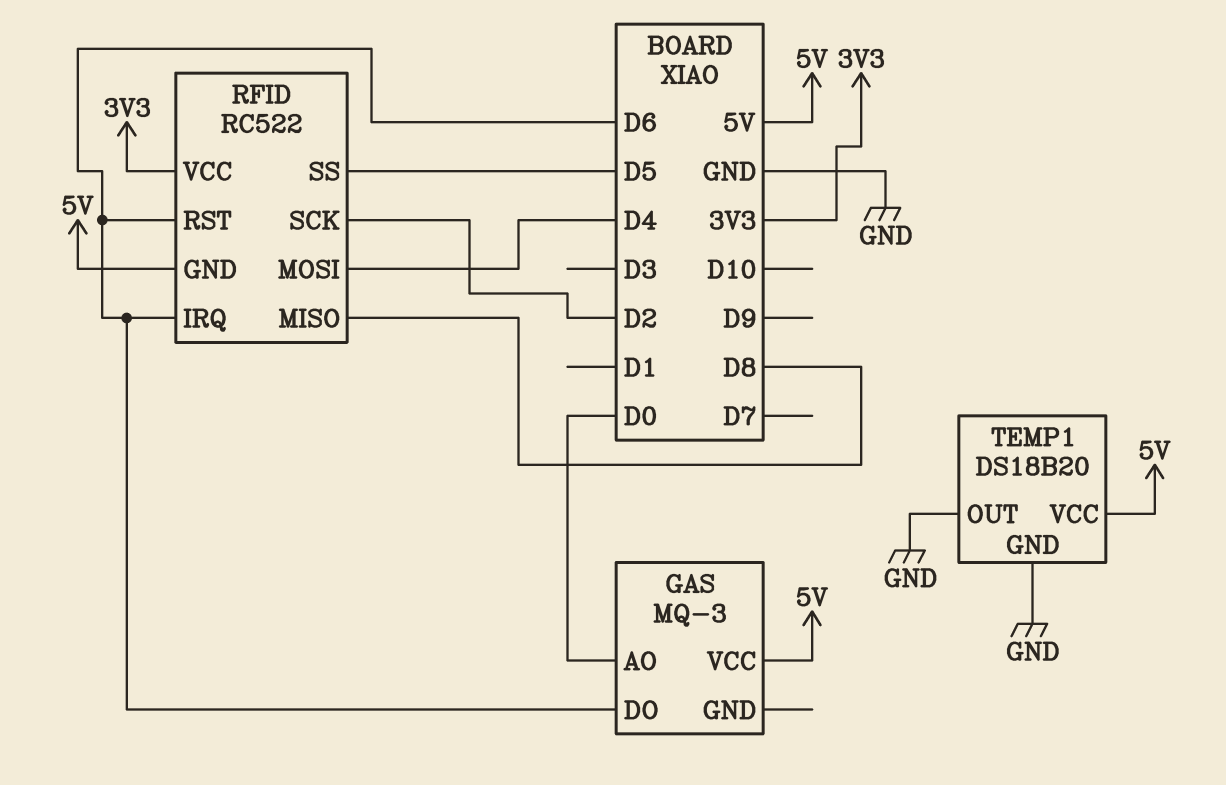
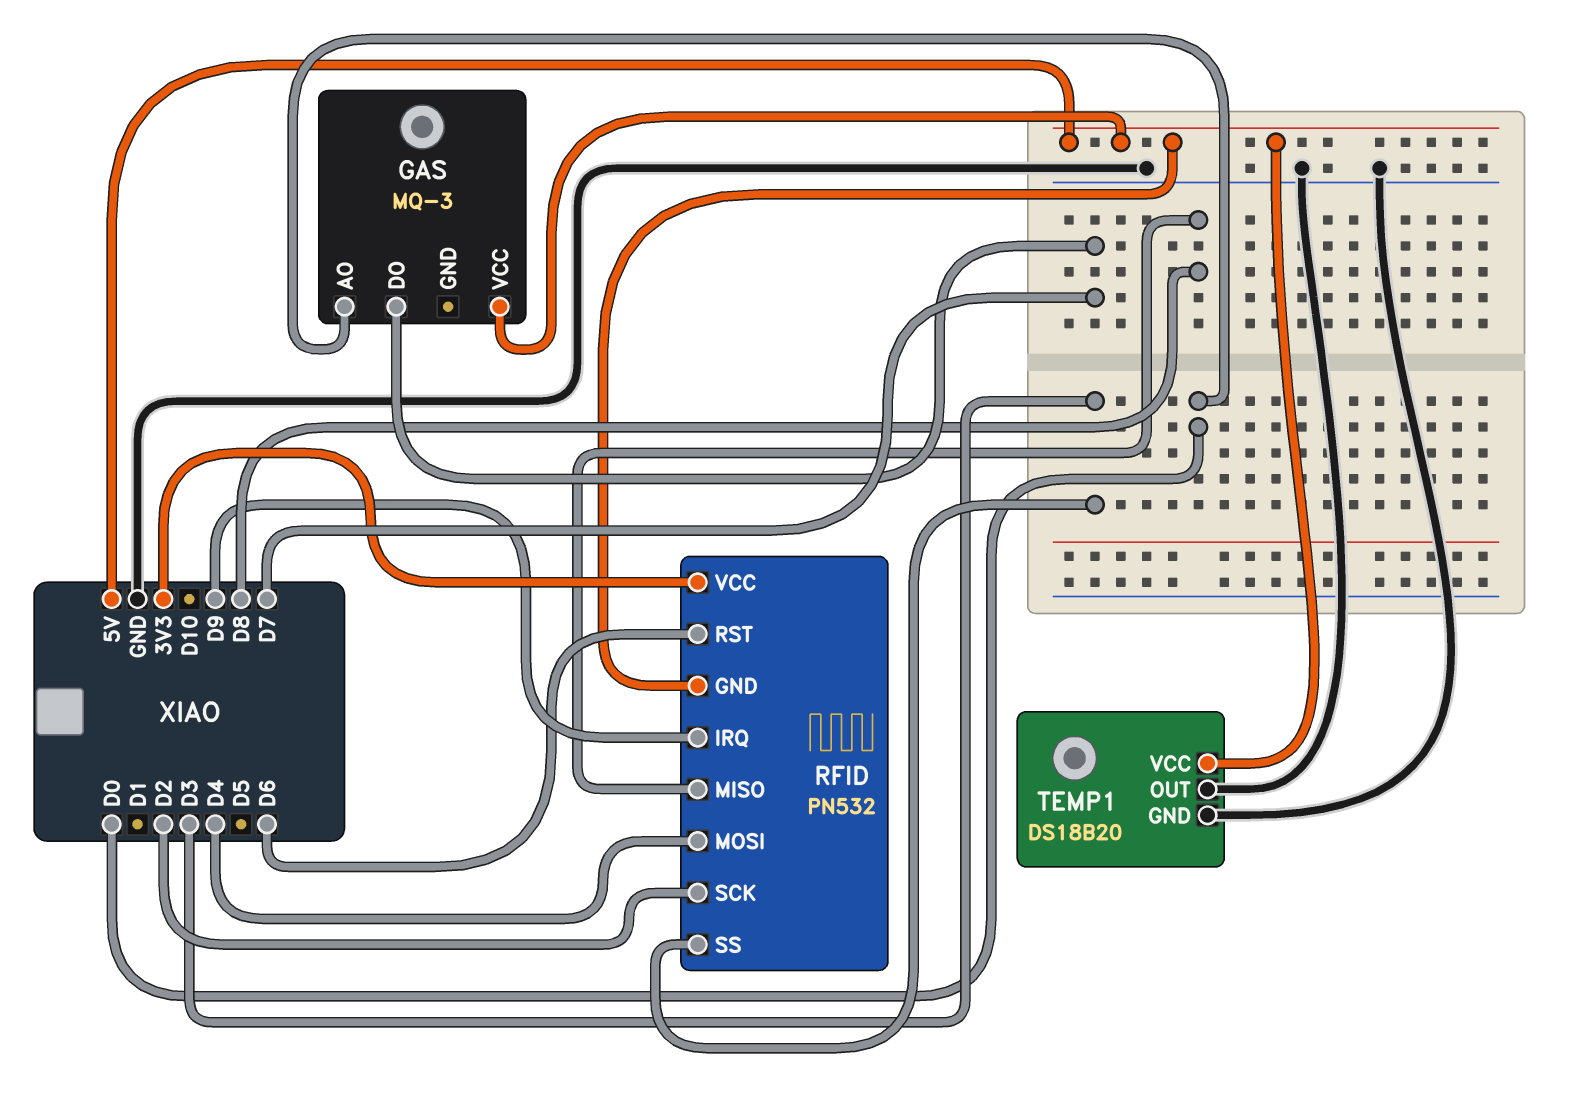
GAS pin DO: D6 -> D7
RFID: RC522 -> PN532
RFID pin IRQ: D6 -> D9
RFID pin SS: D5 -> D3

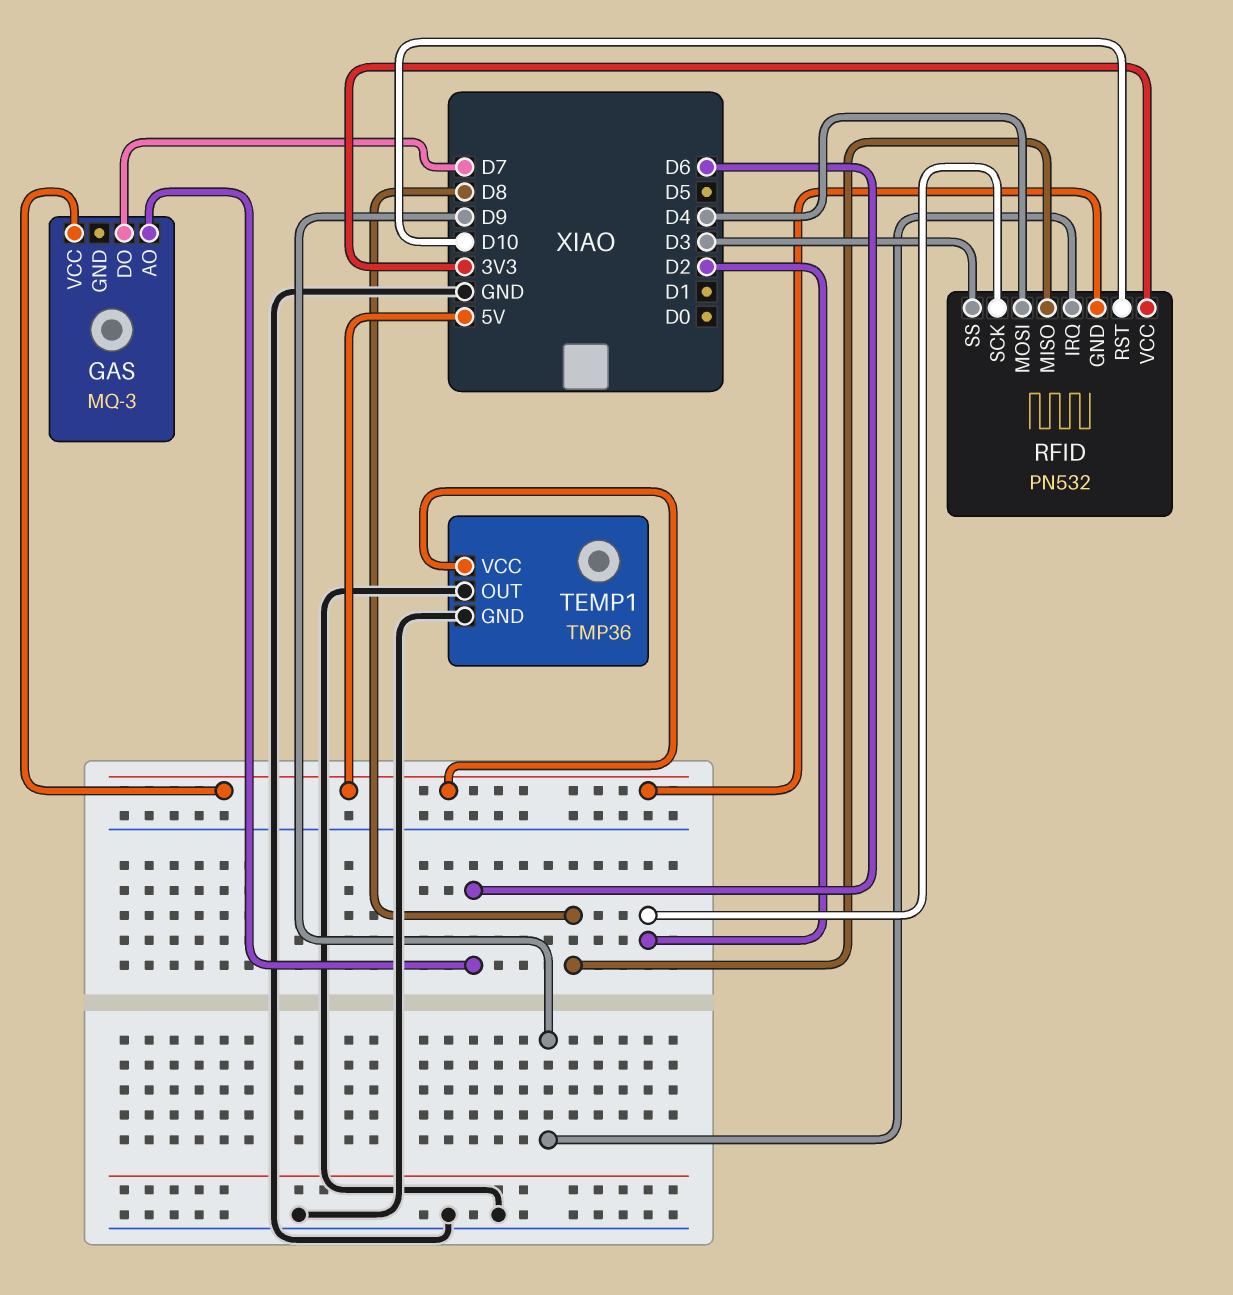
GAS pin AO: D0 -> D6
RFID pin RST: D6 -> D10
TEMP1: DS18B20 -> TMP36

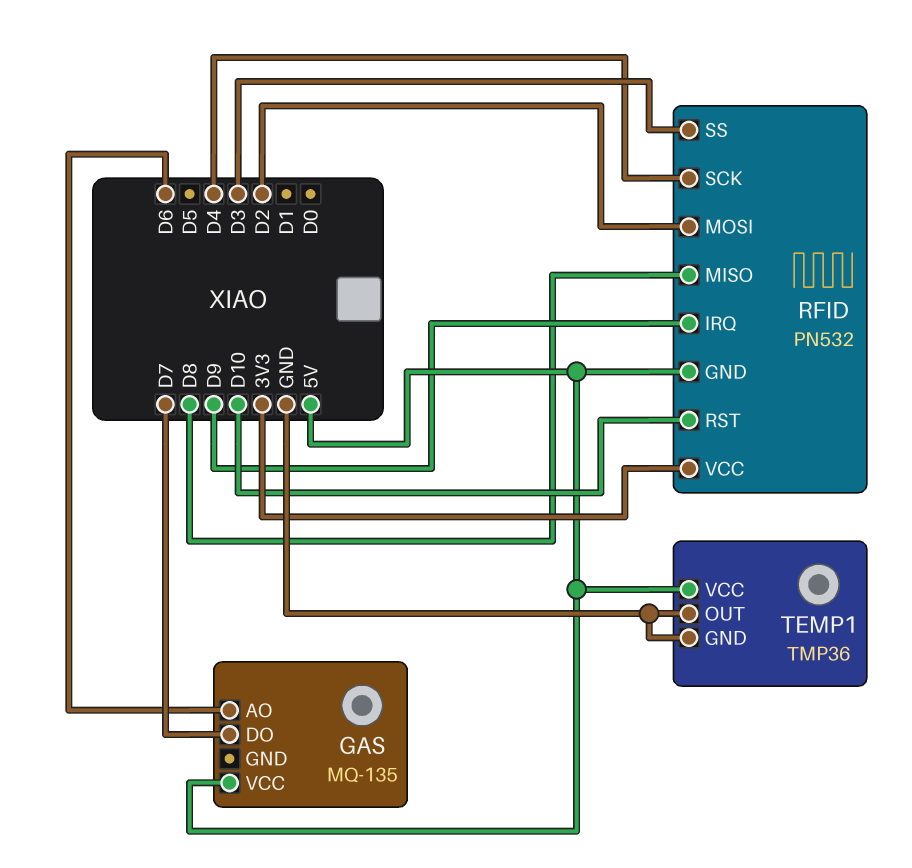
GAS: MQ-3 -> MQ-135
RFID pin MOSI: D4 -> D2
RFID pin SCK: D2 -> D4

